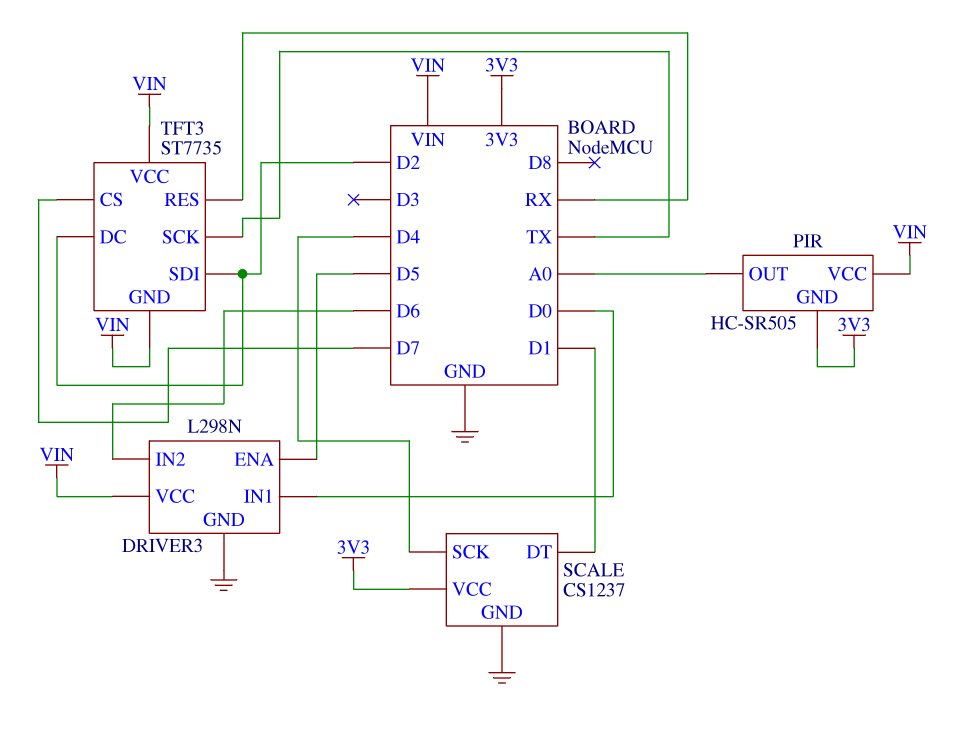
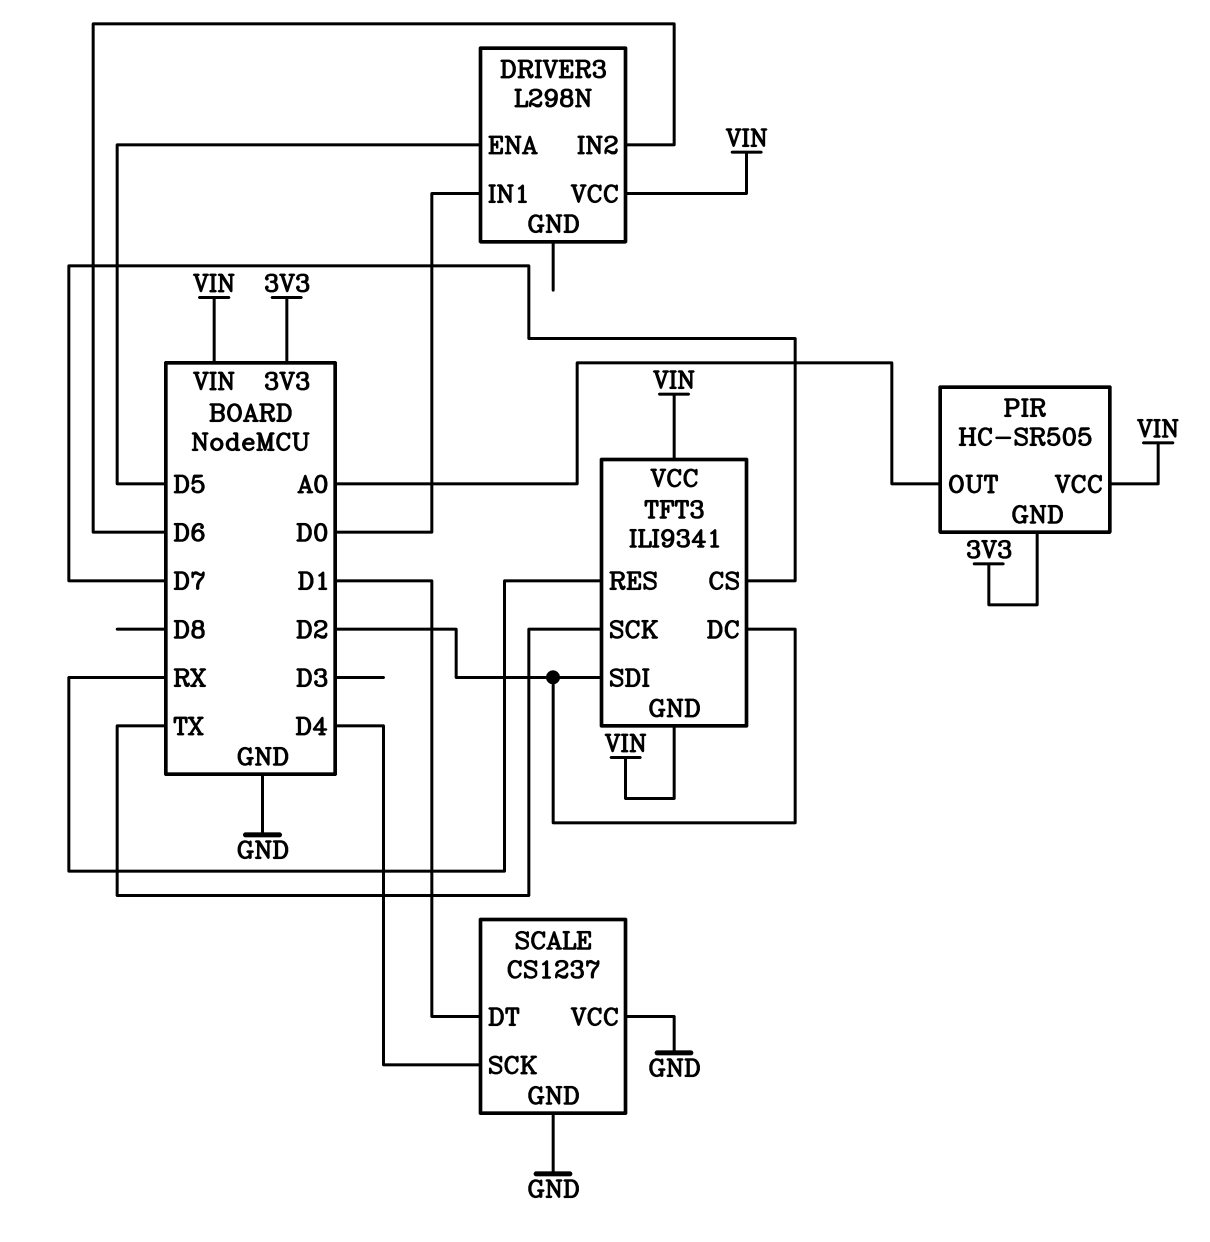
DRIVER3 pin GND: GND -> none
SCALE pin VCC: 3V3 -> GND
TFT3: ST7735 -> ILI9341

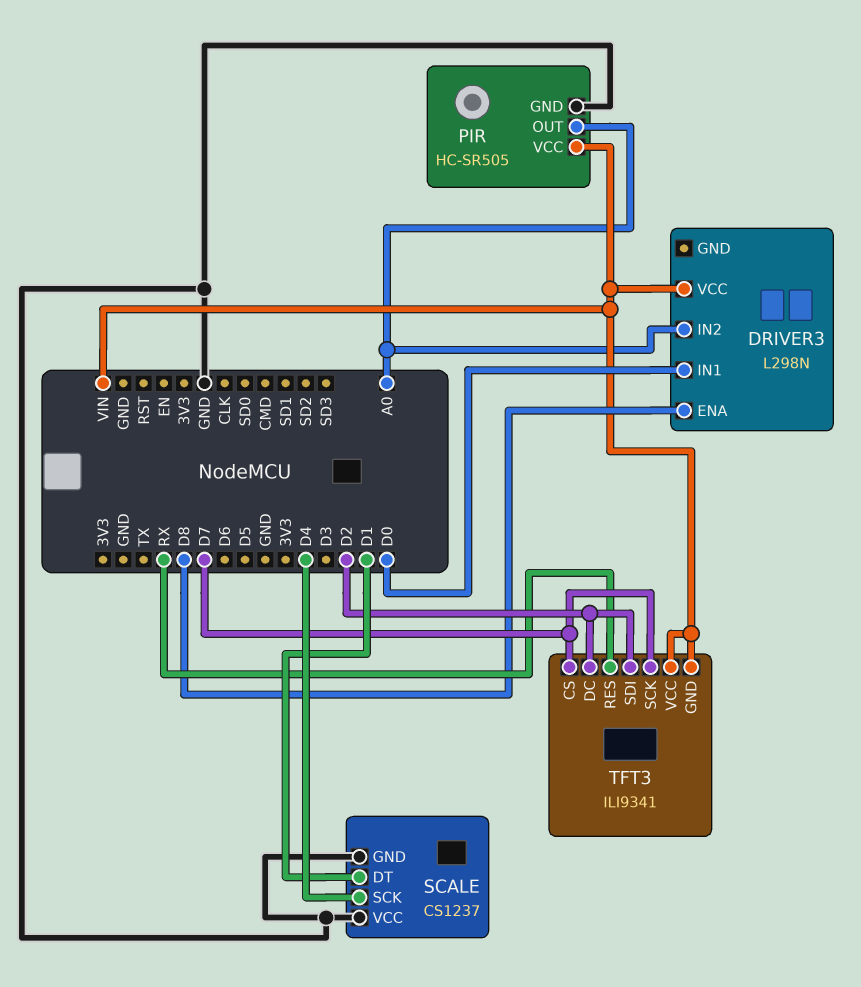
DRIVER3 pin ENA: D5 -> D8
DRIVER3 pin IN2: D6 -> A0
PIR pin GND: 3V3 -> GND
TFT3 pin SCK: TX -> D7

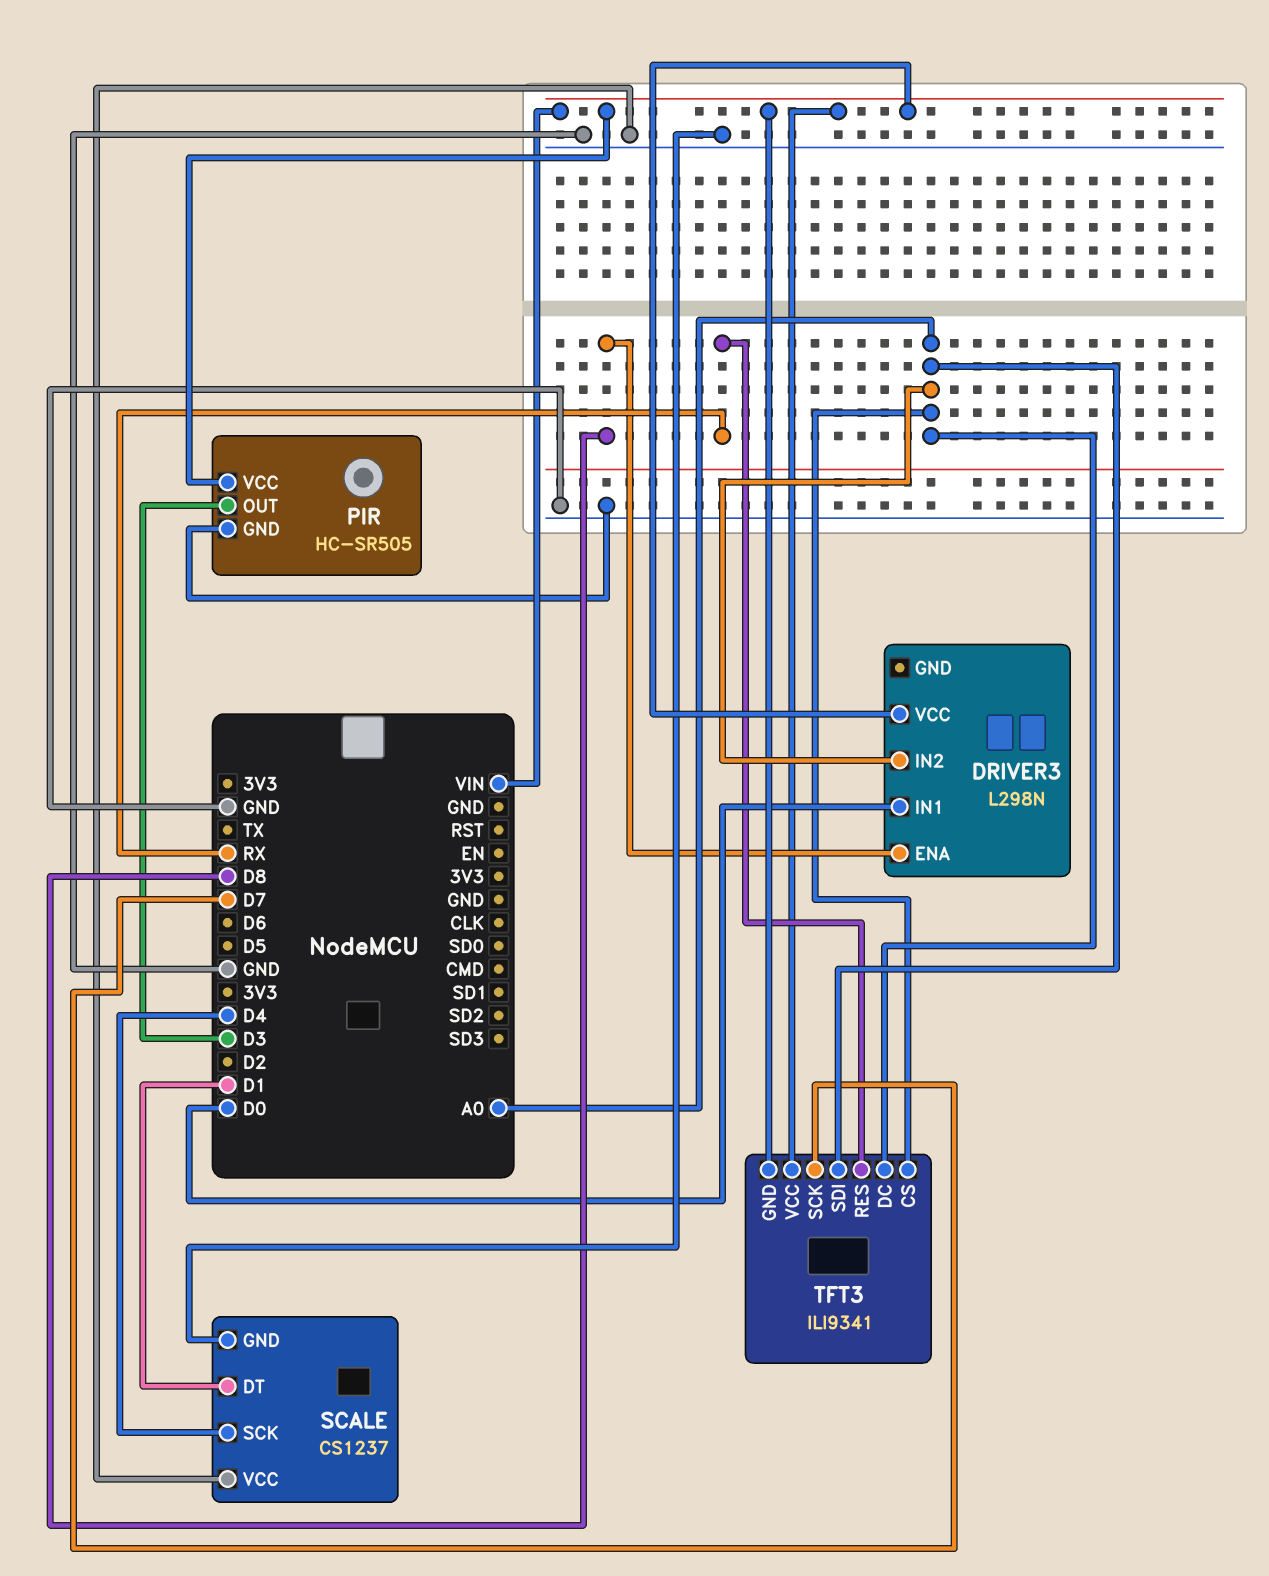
PIR pin OUT: A0 -> D3
TFT3 pin CS: D7 -> A0
TFT3 pin DC: D2 -> A0
TFT3 pin SDI: D2 -> A0

